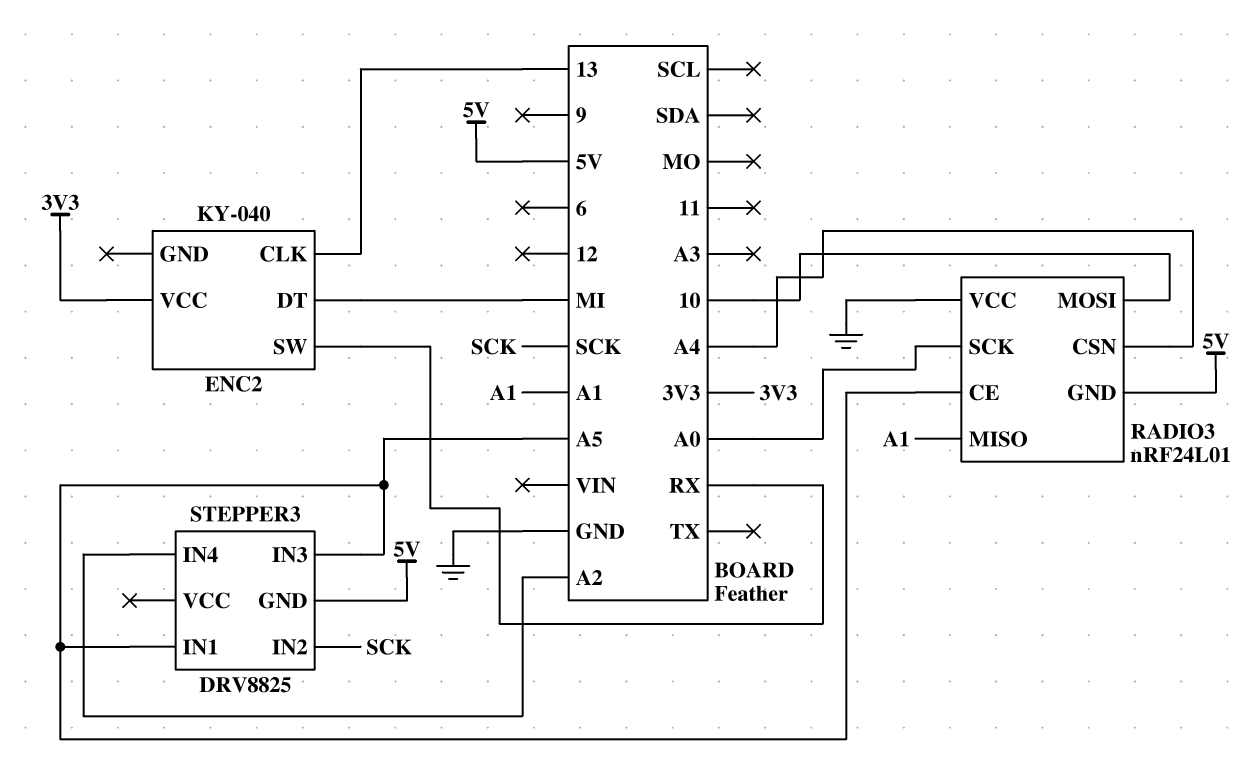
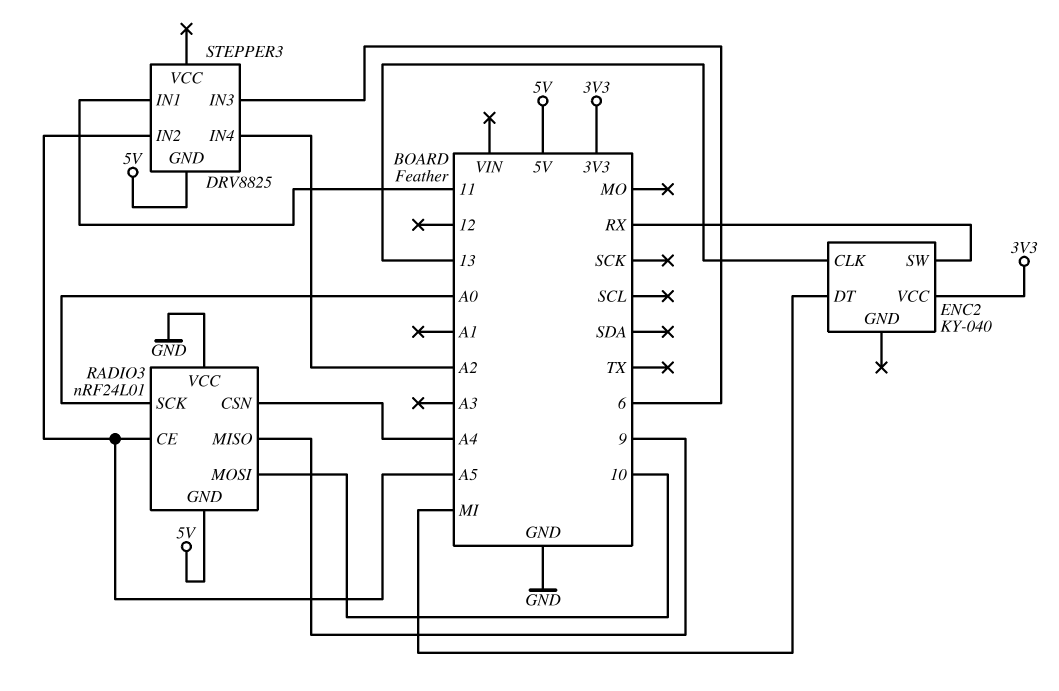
RADIO3 pin MISO: A1 -> 9
STEPPER3 pin IN1: A5 -> 11
STEPPER3 pin IN2: SCK -> A5
STEPPER3 pin IN3: A5 -> 6

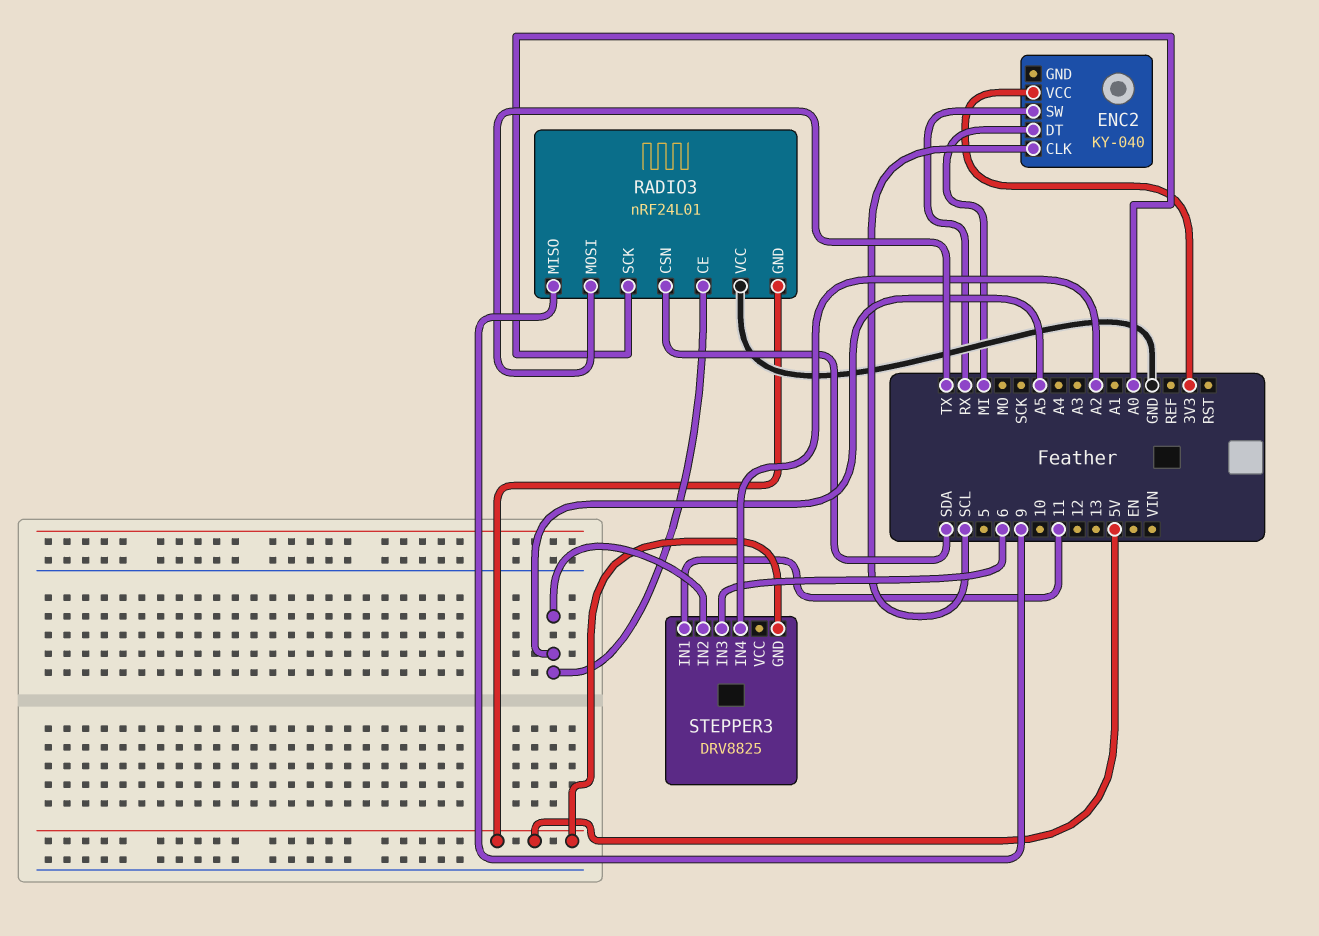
ENC2 pin CLK: 13 -> SCL
RADIO3 pin CSN: A4 -> SDA
RADIO3 pin MOSI: 10 -> TX

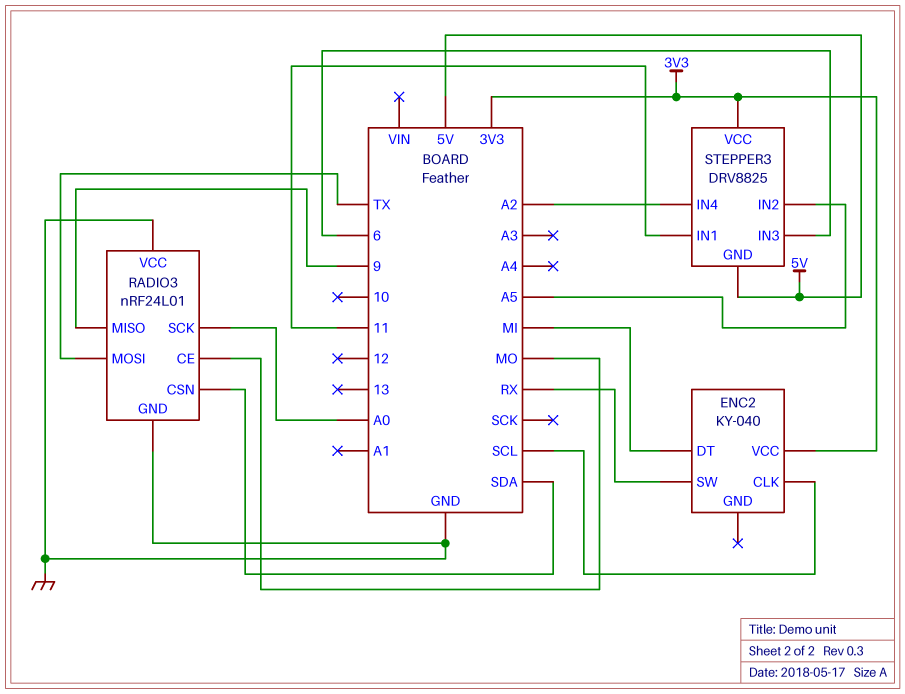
RADIO3 pin CE: A5 -> MO
RADIO3 pin GND: 5V -> GND
STEPPER3 pin VCC: none -> 3V3

